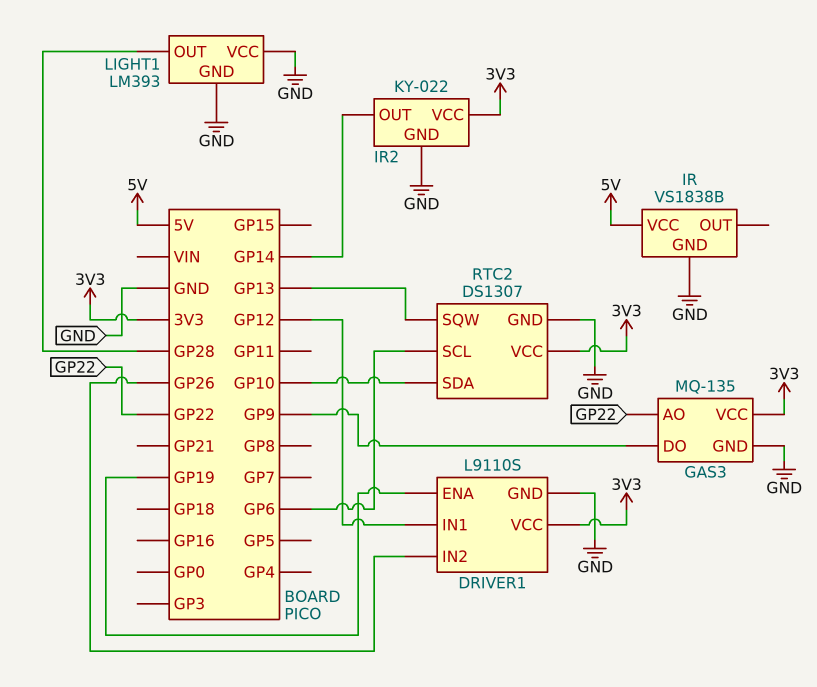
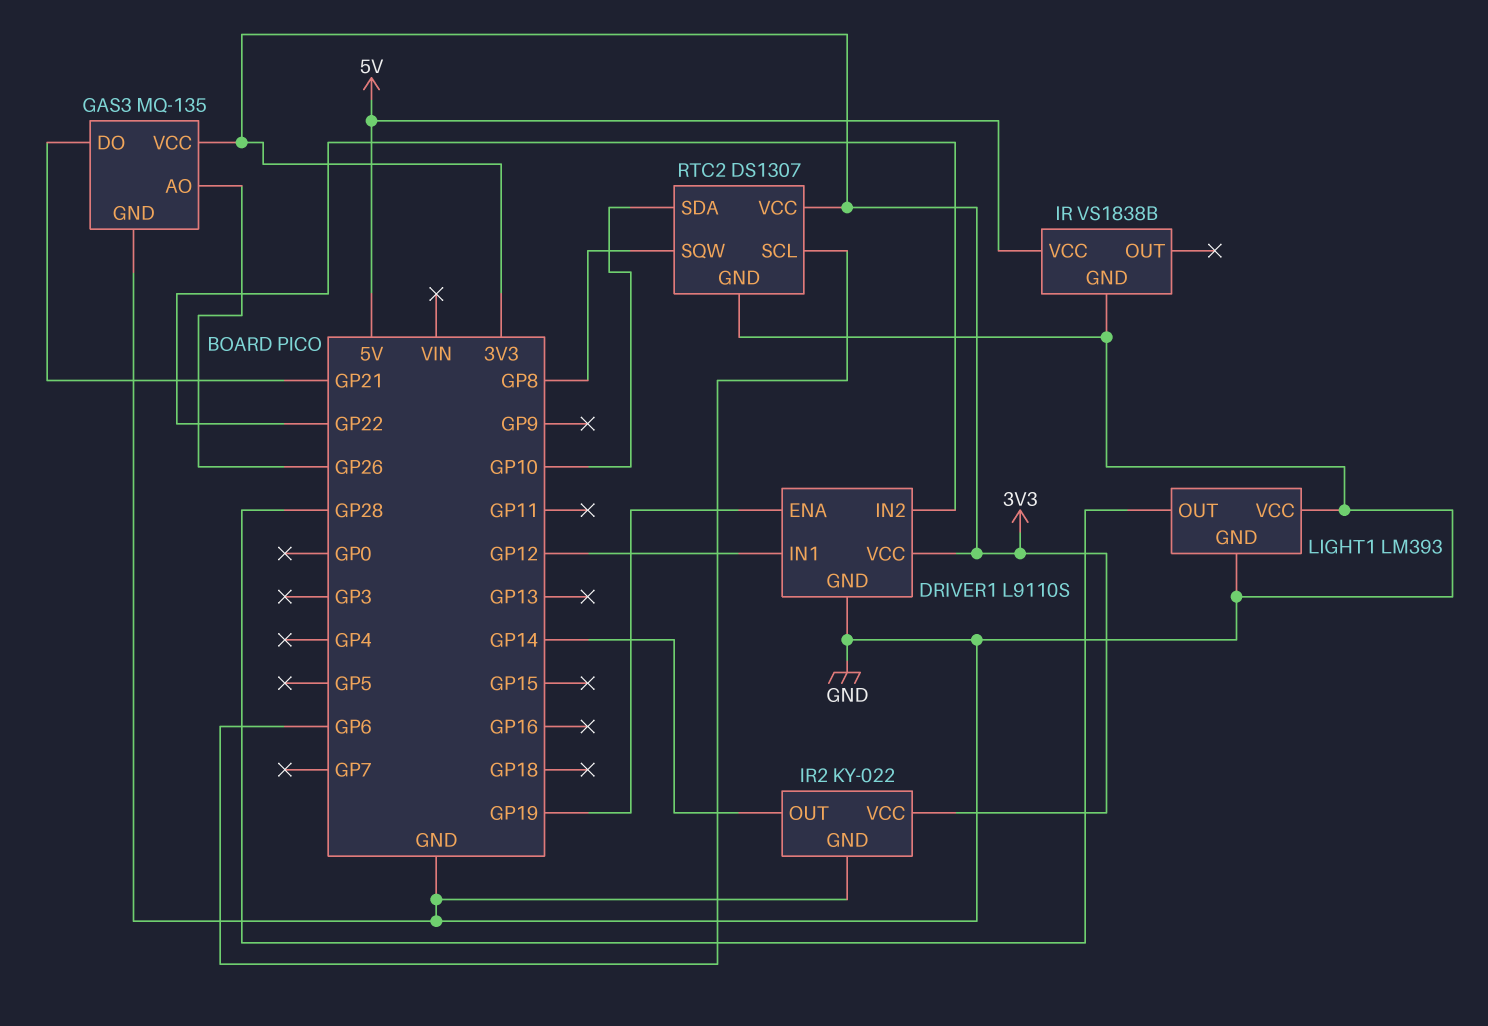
DRIVER1 pin IN2: GP26 -> GP22
GAS3 pin AO: GP22 -> GP26
GAS3 pin DO: GP9 -> GP21
RTC2 pin SQW: GP13 -> GP8

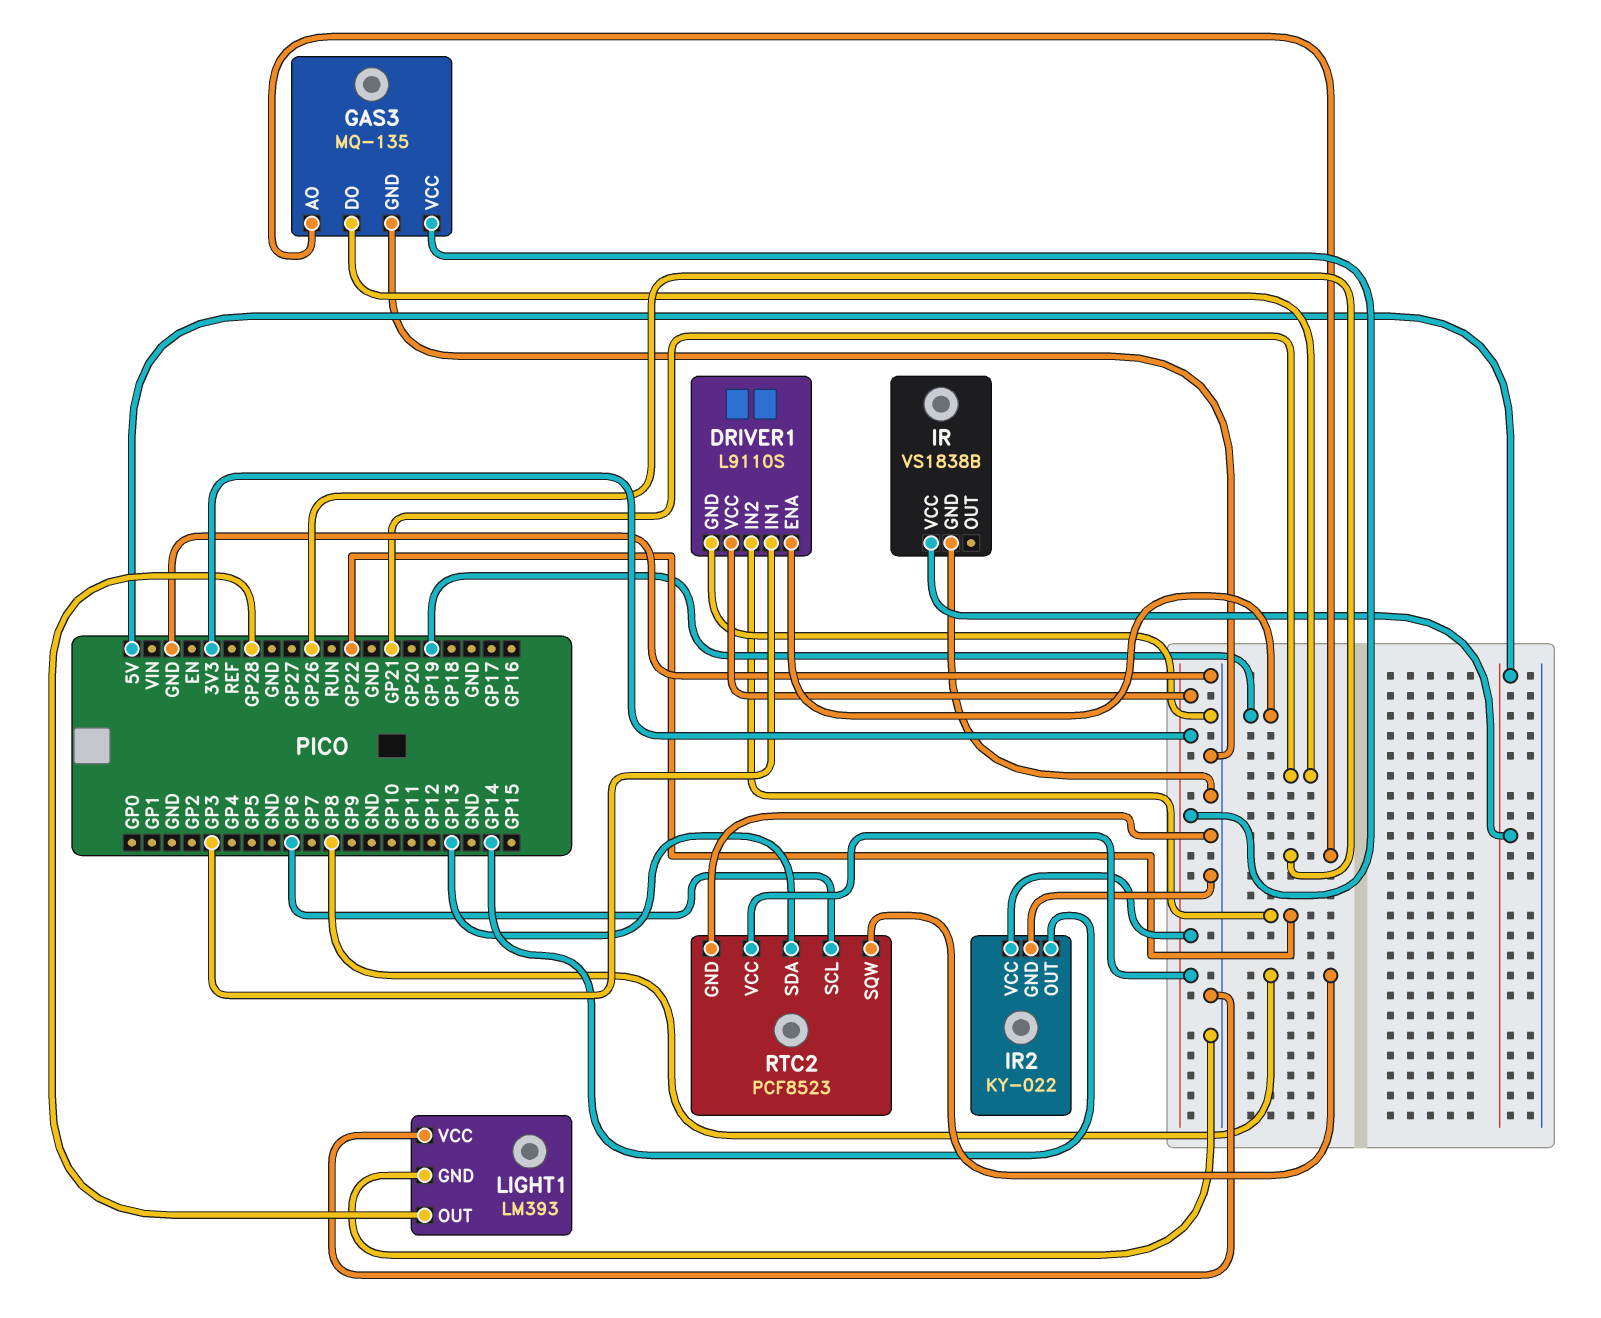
DRIVER1 pin IN1: GP12 -> GP3
RTC2: DS1307 -> PCF8523
RTC2 pin SDA: GP10 -> GP13

